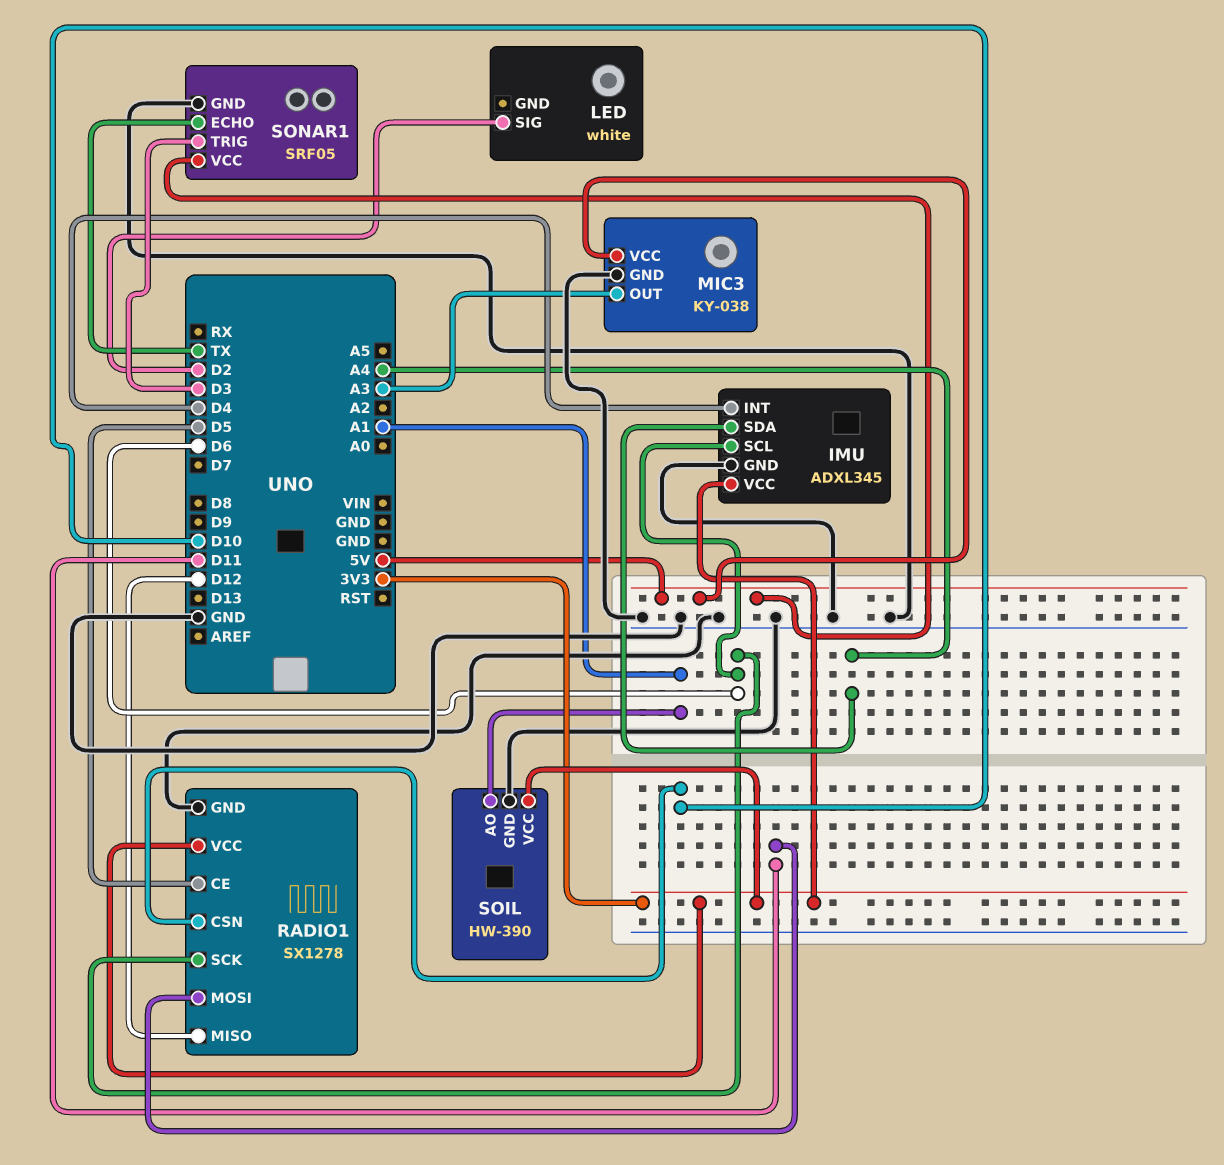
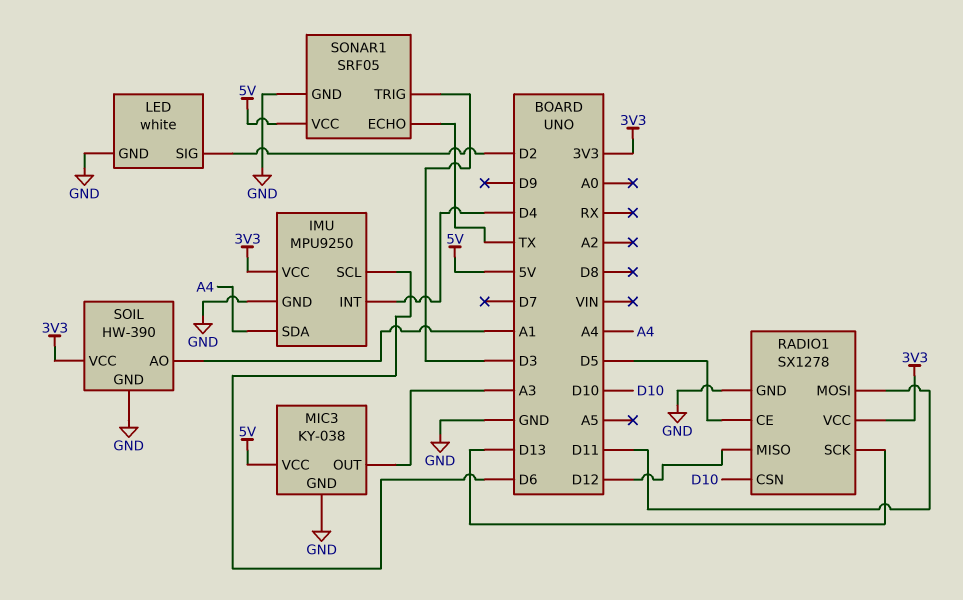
IMU: ADXL345 -> MPU9250
LED pin GND: none -> GND
RADIO1 pin SCK: D6 -> D13

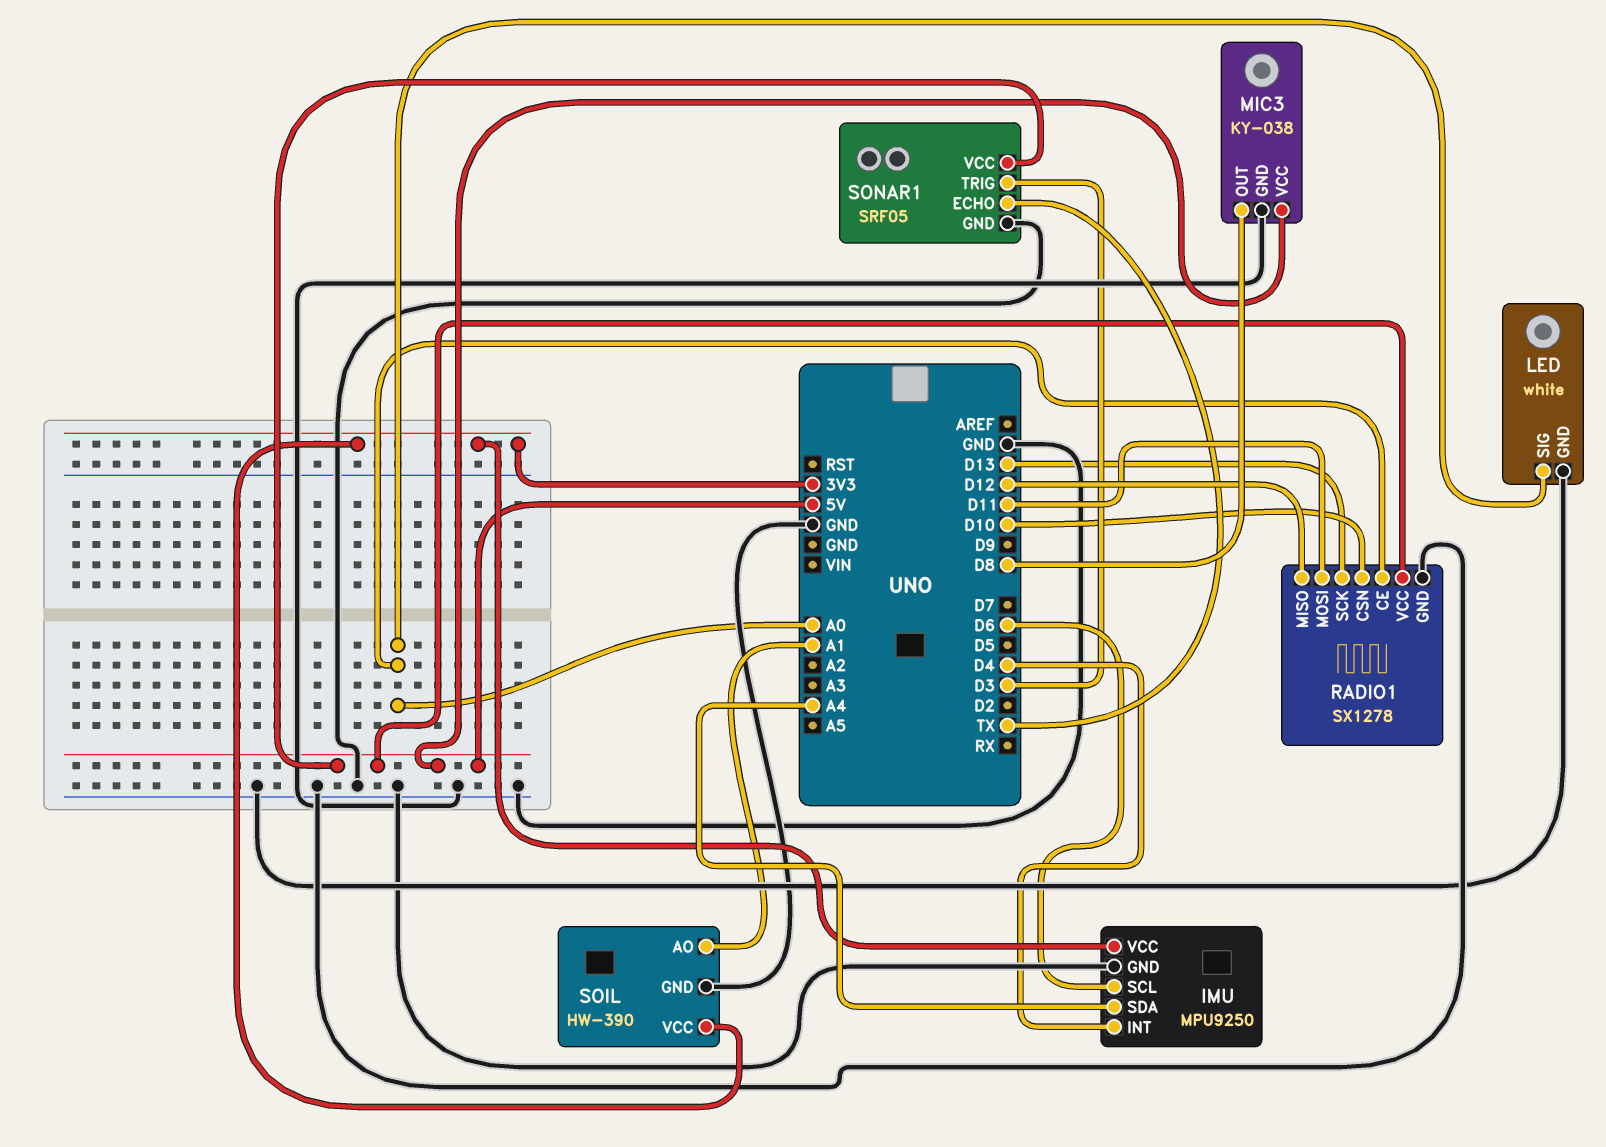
LED pin SIG: D2 -> A0
MIC3 pin OUT: A3 -> D8
RADIO1 pin CE: D5 -> A0
RADIO1 pin VCC: 3V3 -> 5V

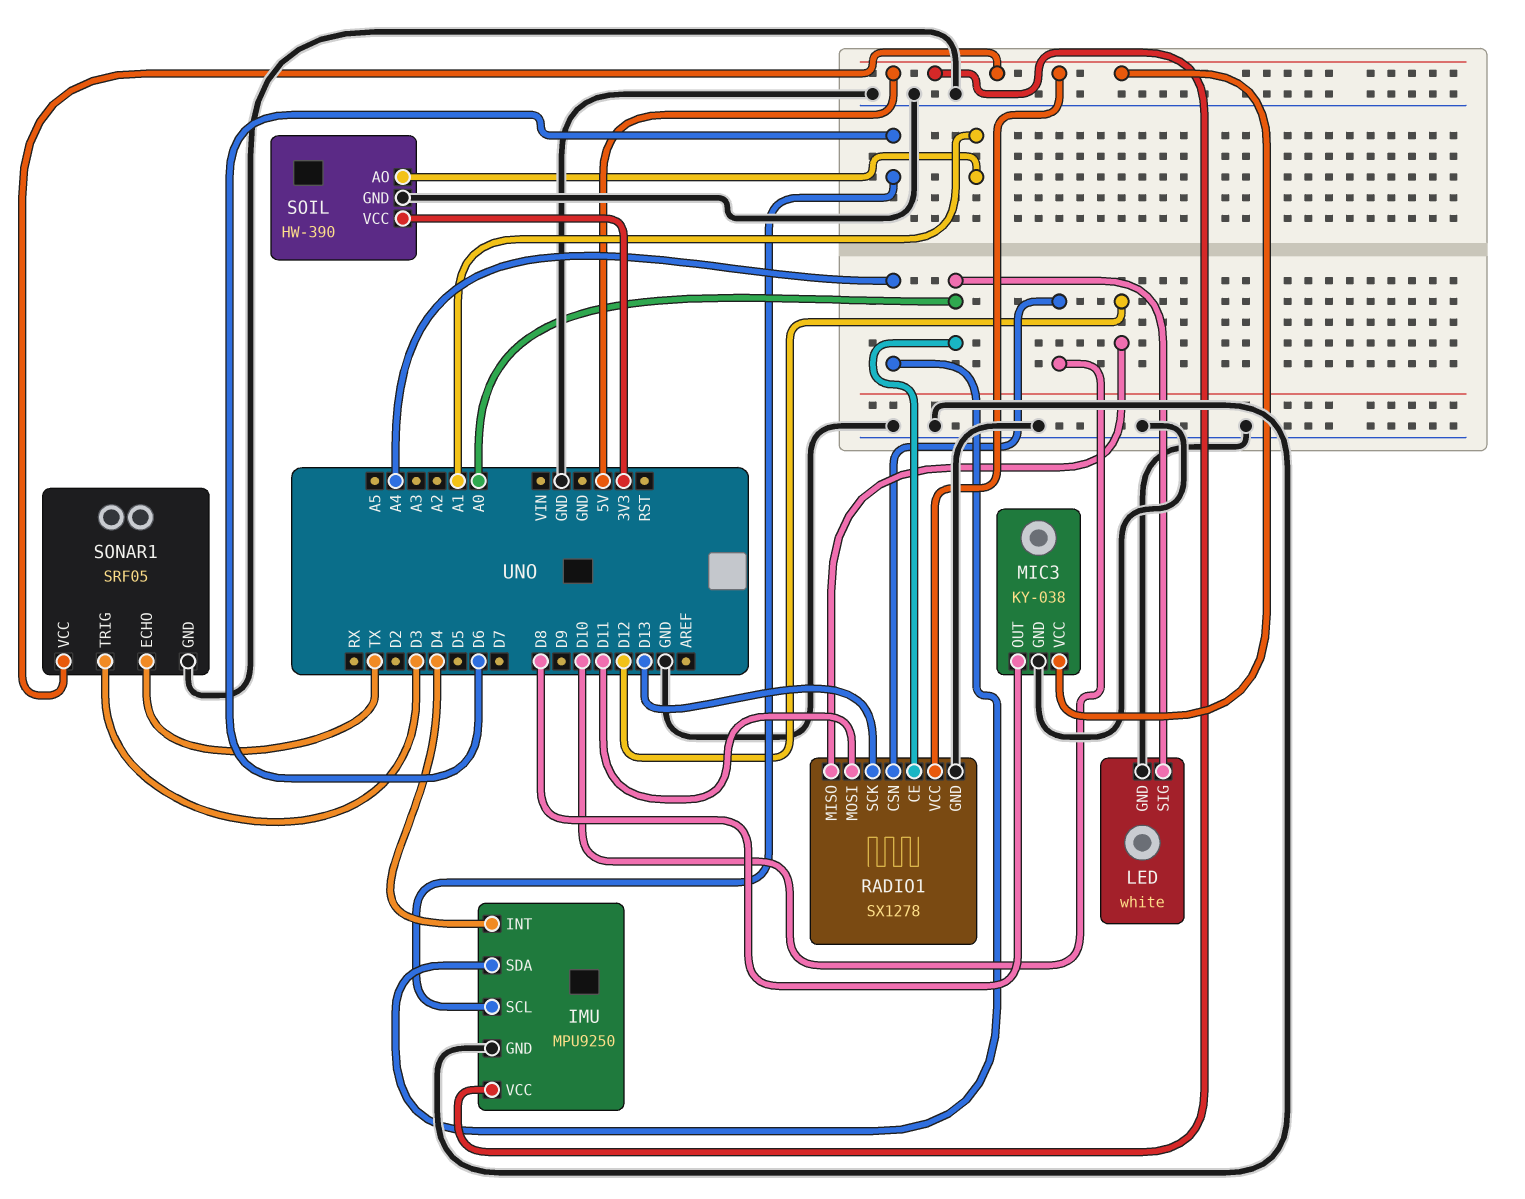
IMU pin VCC: 3V3 -> 5V

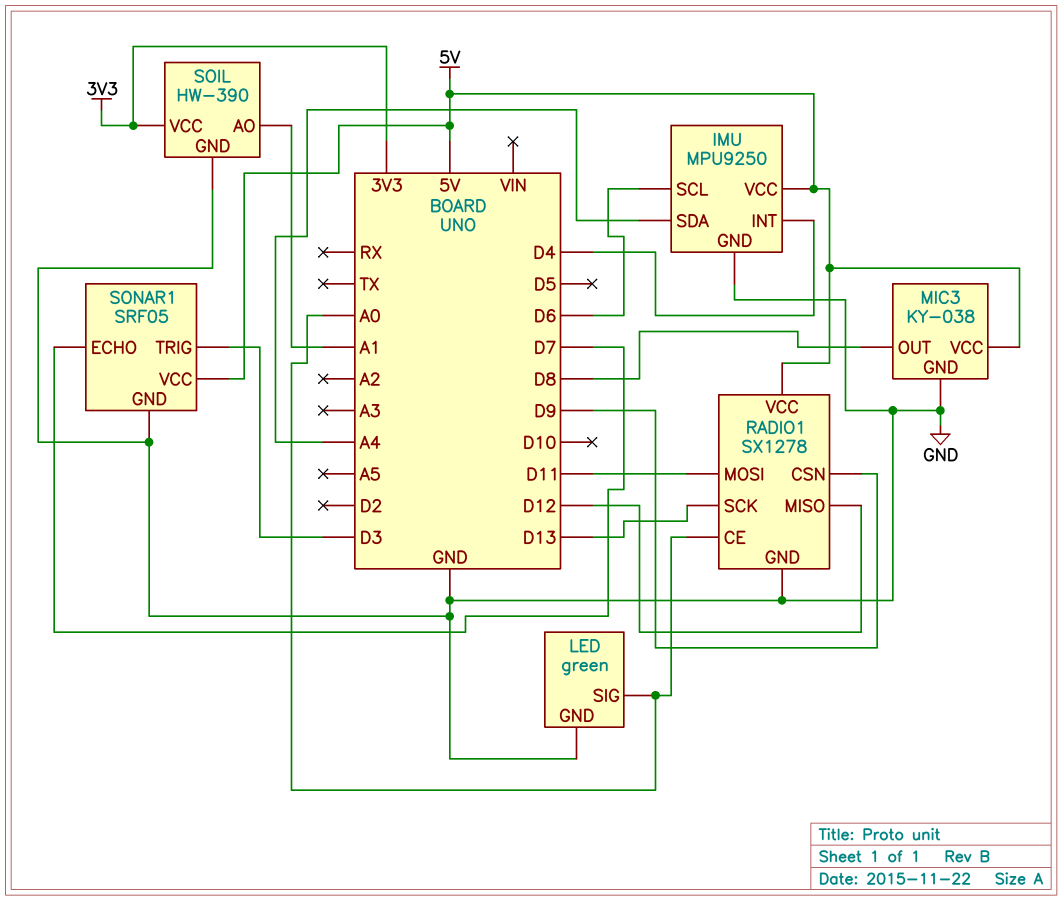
LED: white -> green
RADIO1 pin CSN: D10 -> D9
SONAR1 pin ECHO: TX -> D7

